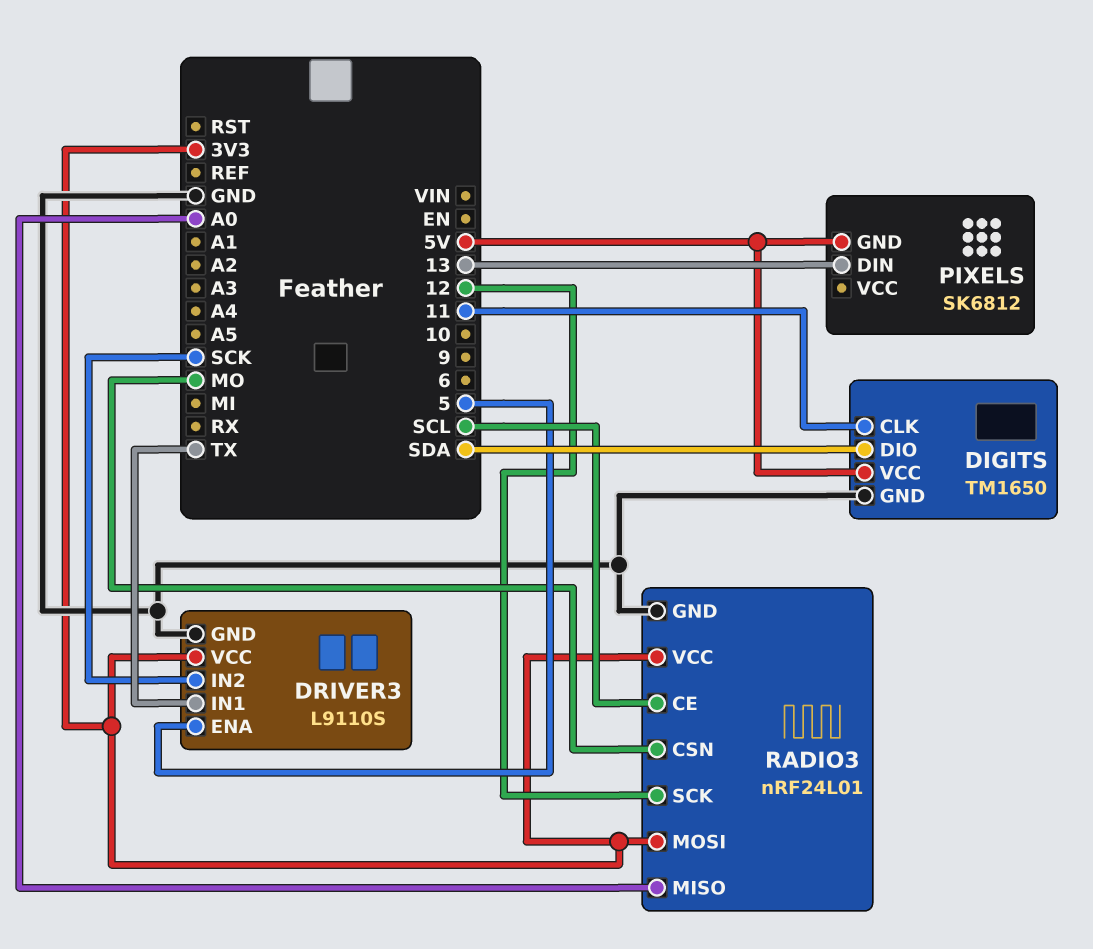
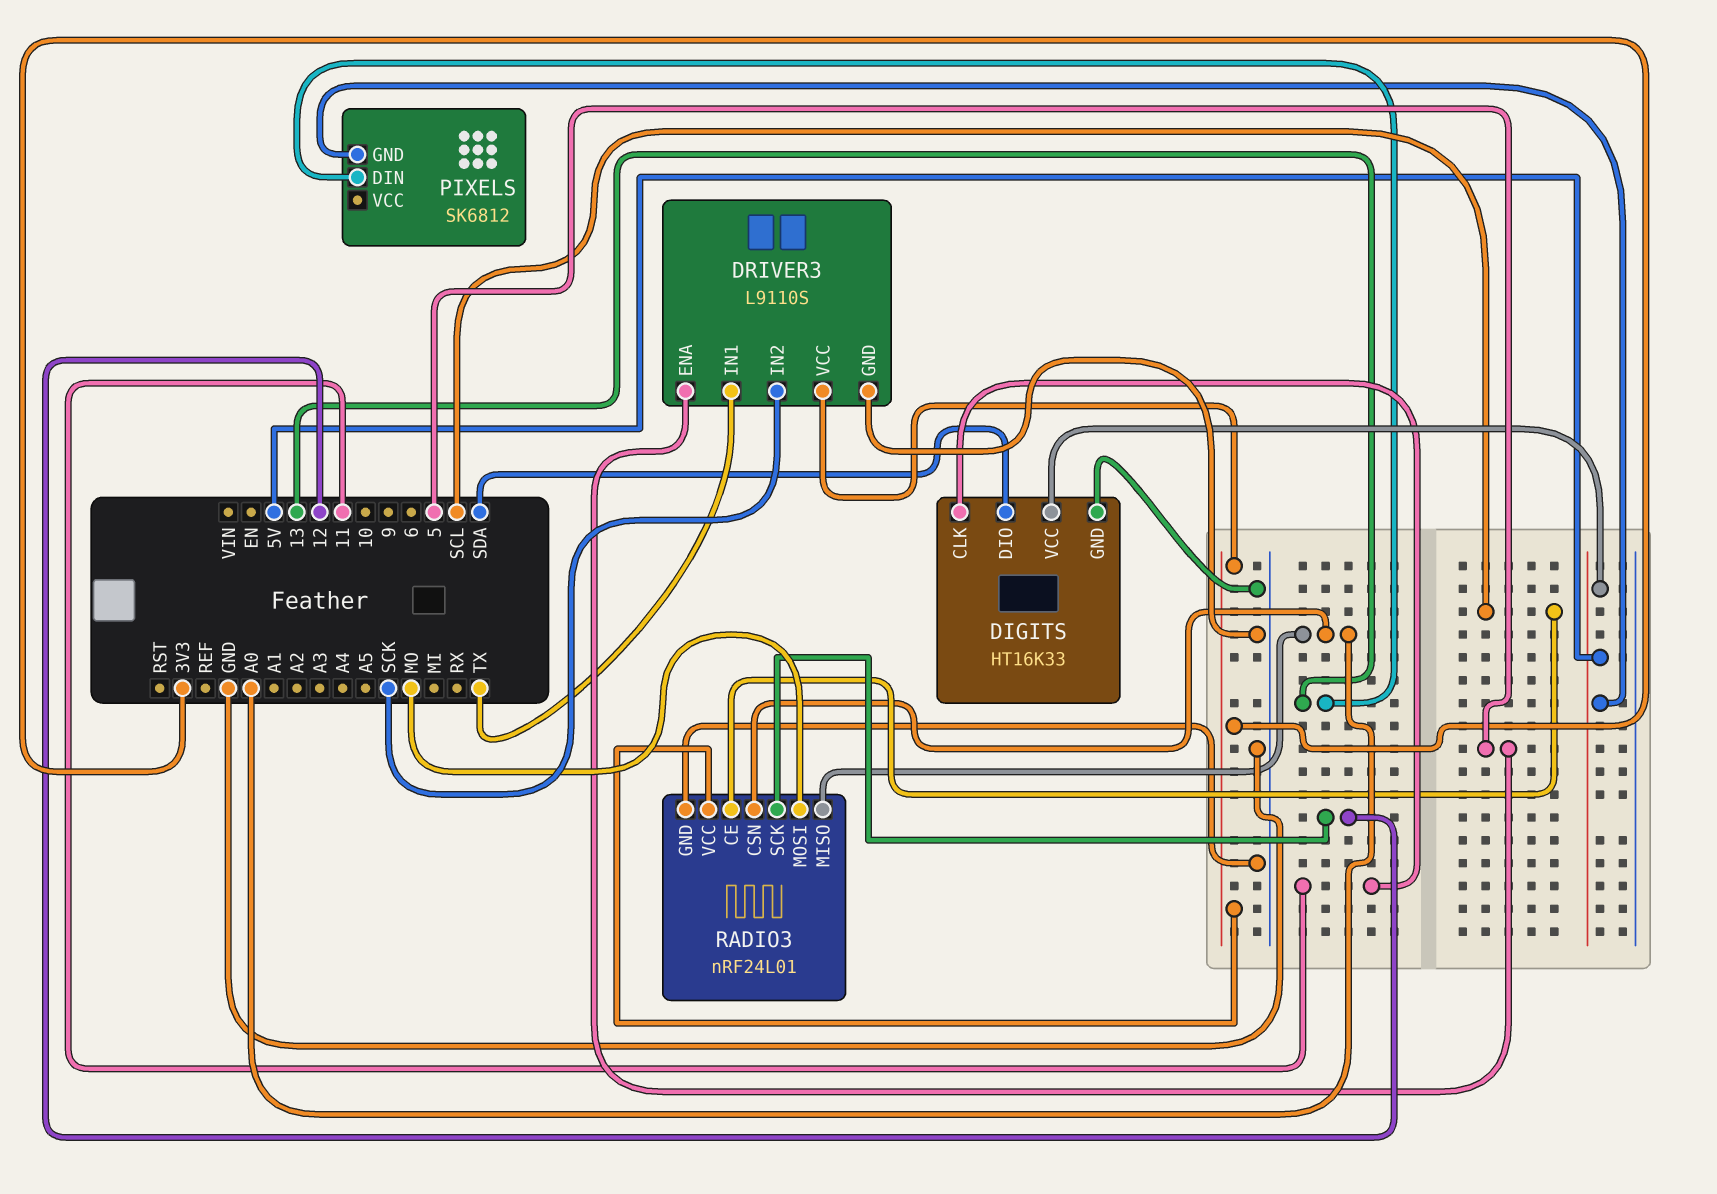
DIGITS: TM1650 -> HT16K33
RADIO3 pin CSN: MO -> A0
RADIO3 pin MOSI: 3V3 -> MO

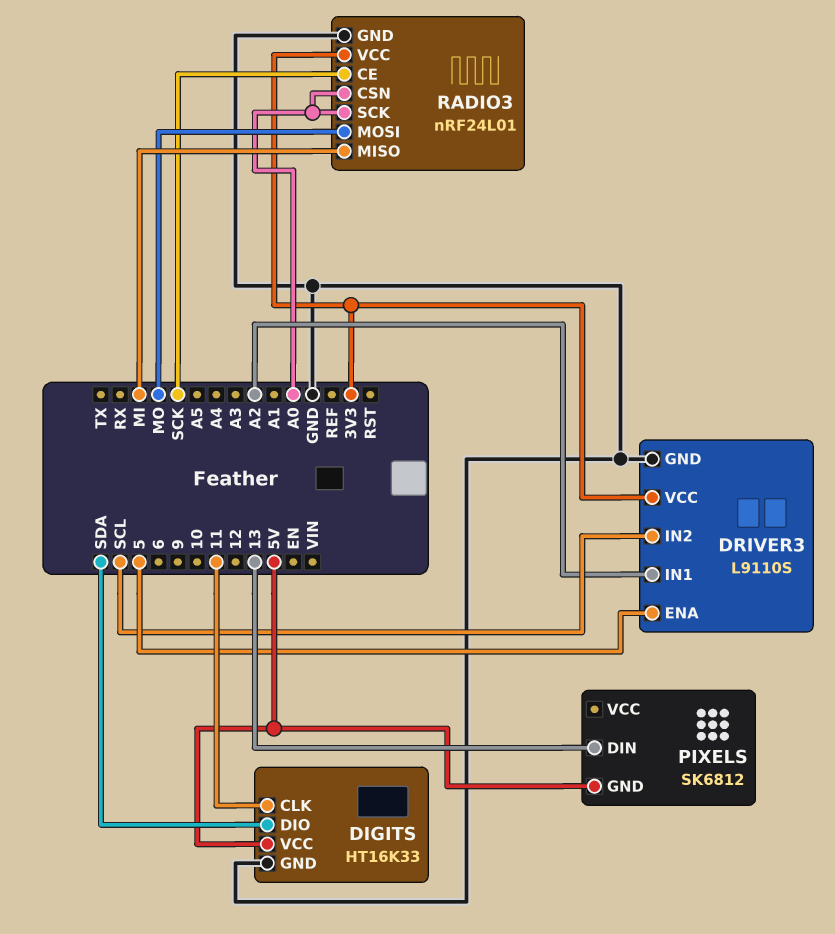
DRIVER3 pin IN1: TX -> A2
DRIVER3 pin IN2: SCK -> SCL
RADIO3 pin CE: SCL -> SCK
RADIO3 pin MISO: A0 -> MI
RADIO3 pin SCK: 12 -> A0

